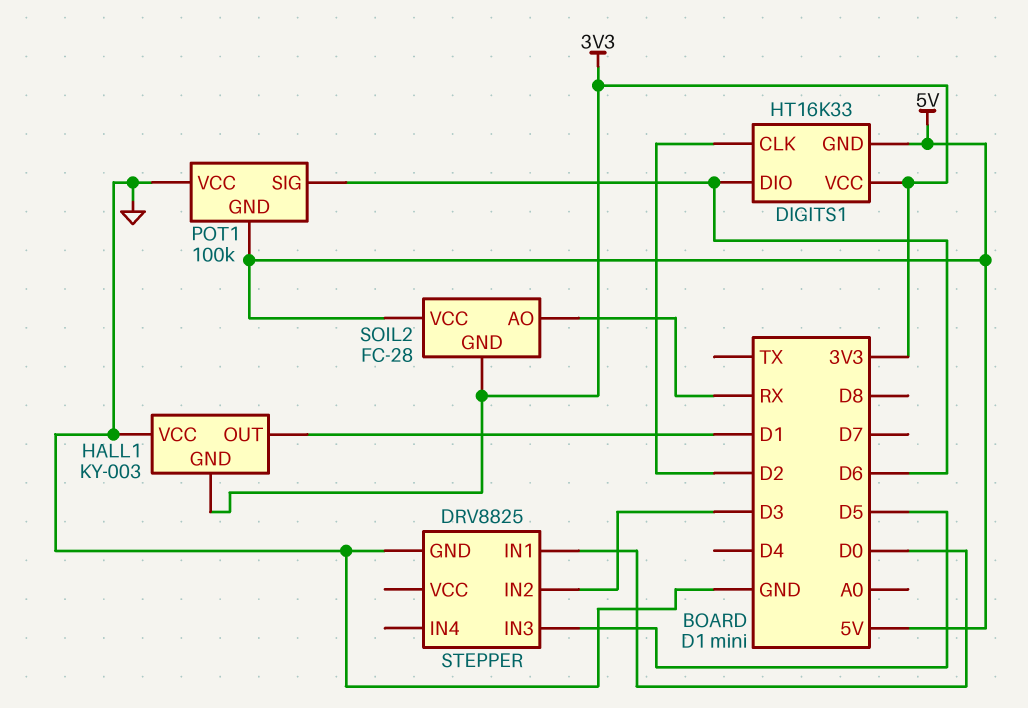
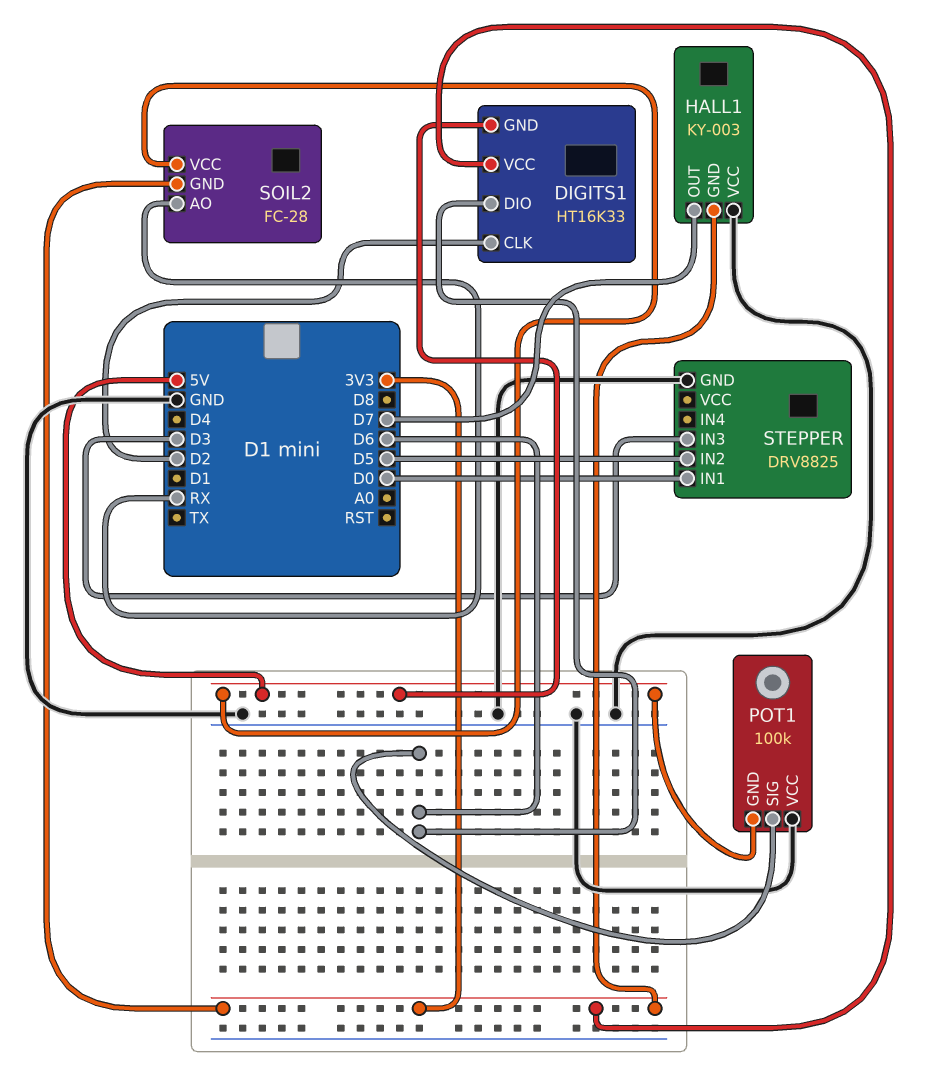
HALL1 pin OUT: D1 -> D7
STEPPER pin IN2: D3 -> D5
STEPPER pin IN3: D5 -> D3

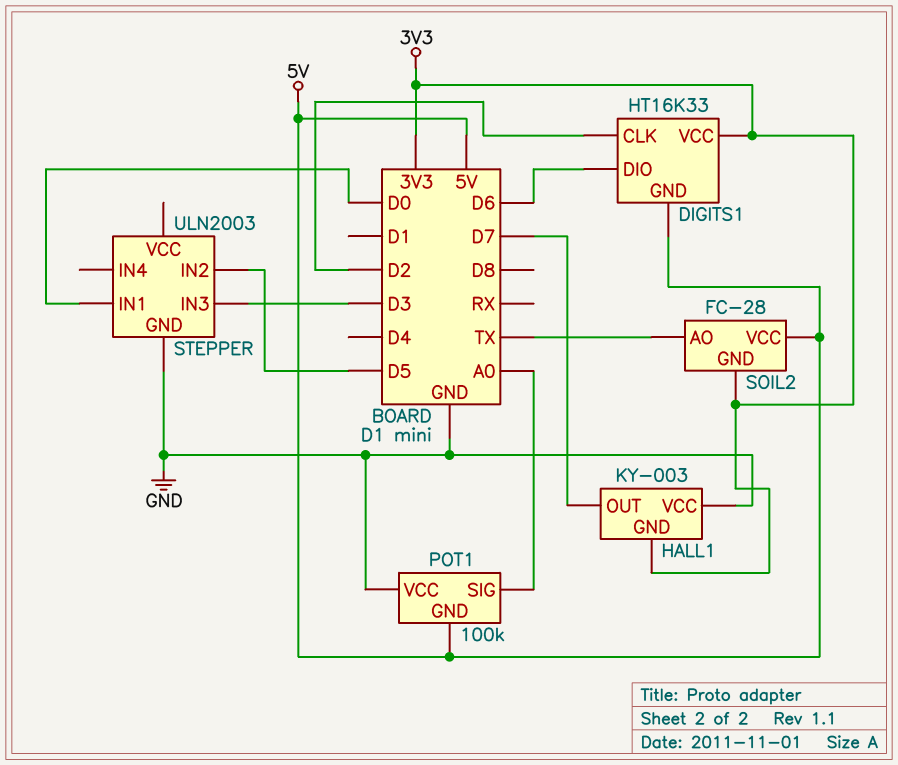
POT1 pin SIG: D6 -> A0
SOIL2 pin AO: RX -> TX
STEPPER: DRV8825 -> ULN2003

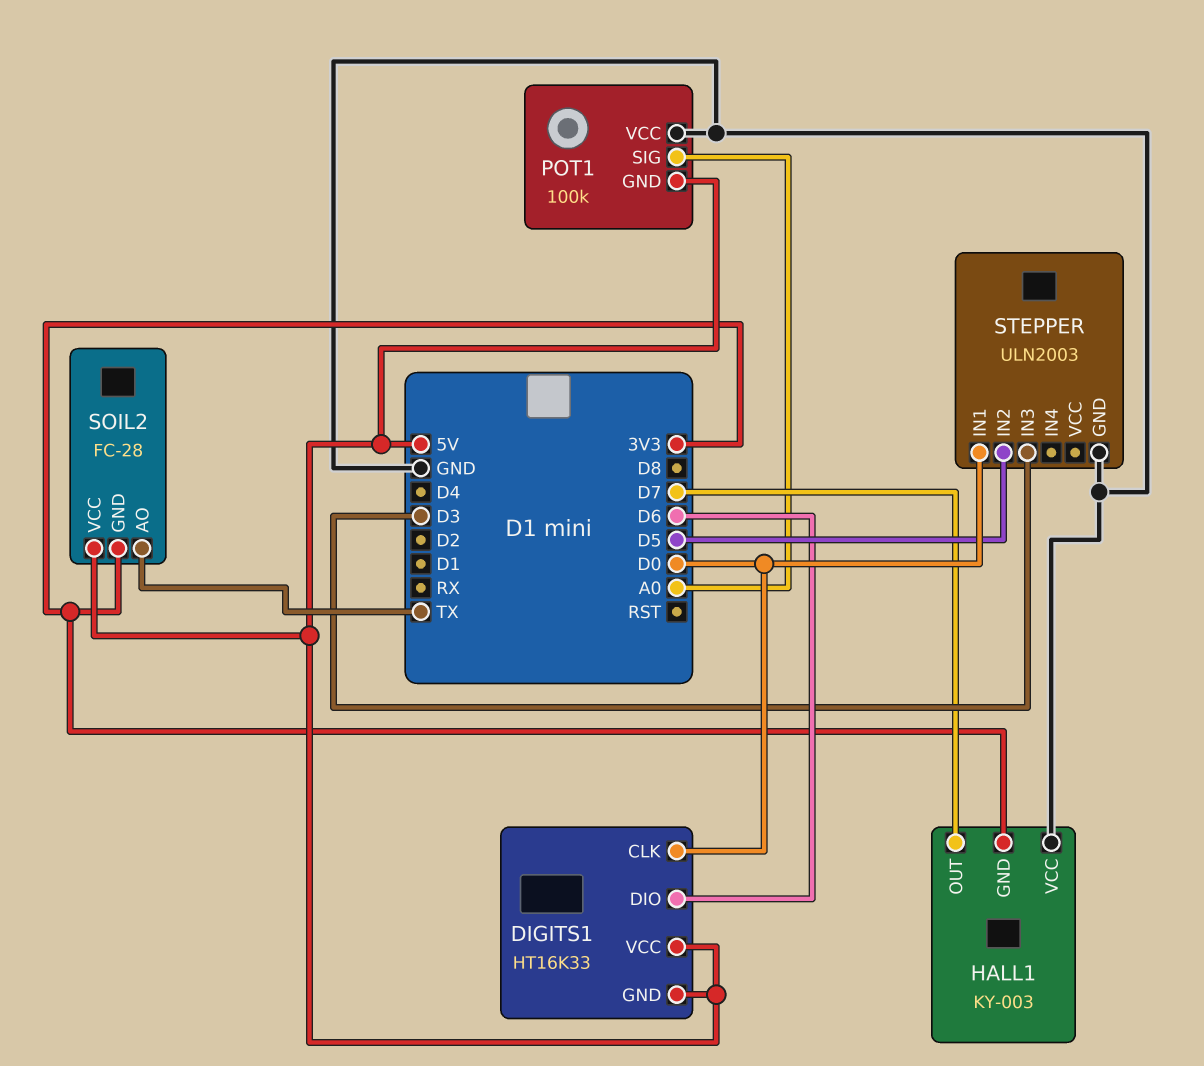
DIGITS1 pin CLK: D2 -> D0
DIGITS1 pin VCC: 3V3 -> 5V

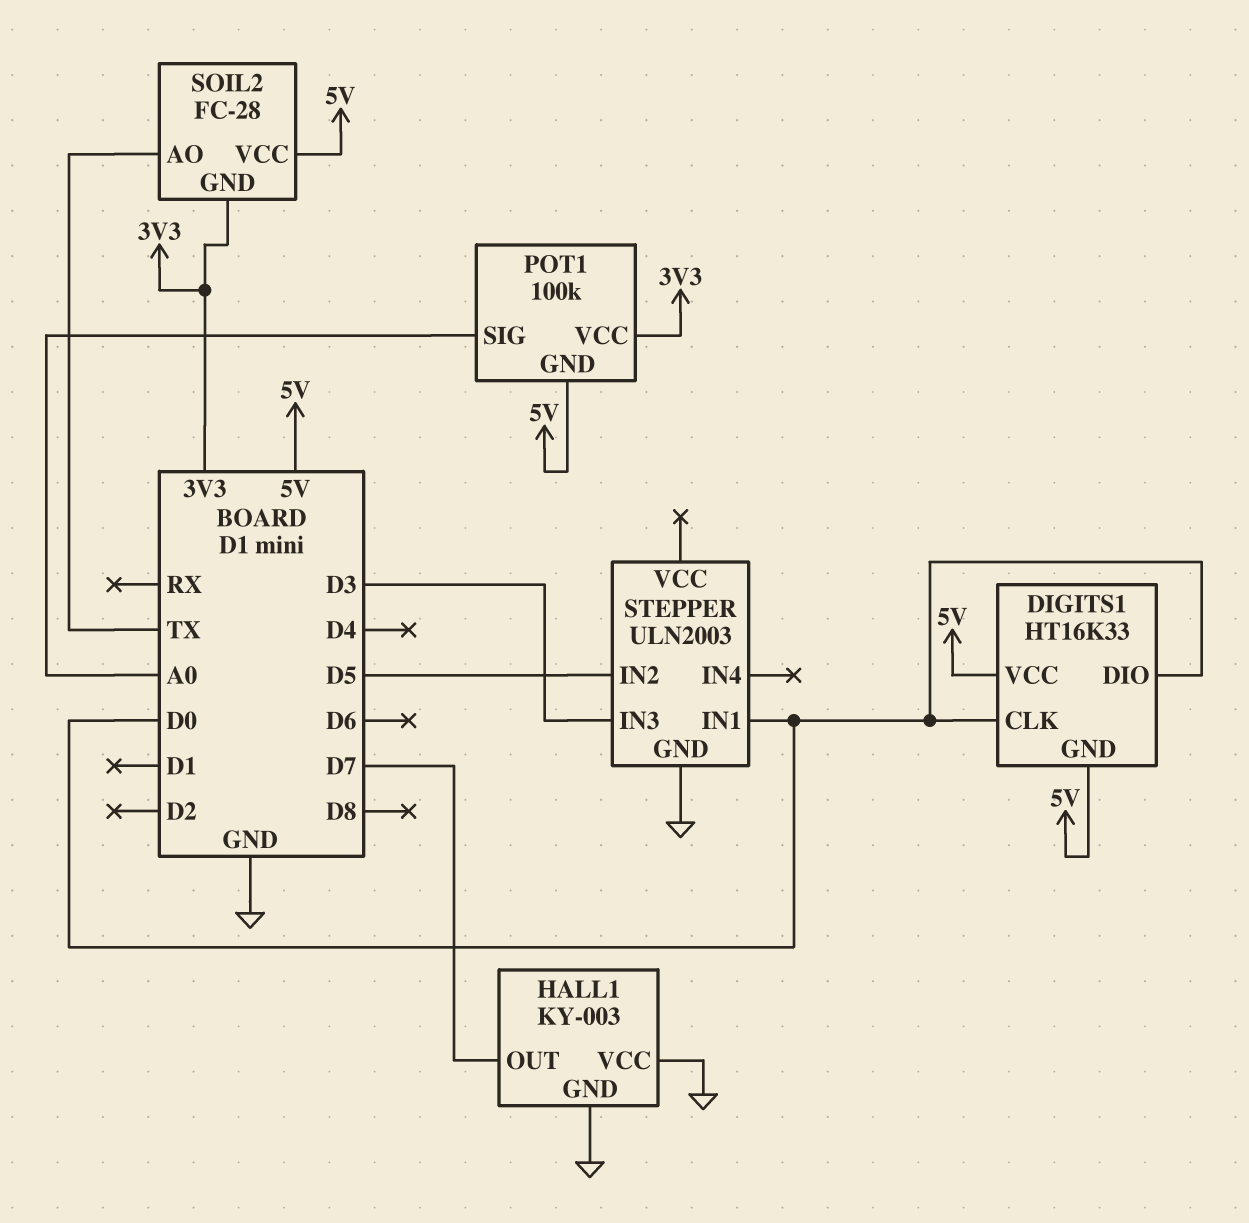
DIGITS1 pin DIO: D6 -> D0
HALL1 pin GND: 3V3 -> GND
POT1 pin VCC: GND -> 3V3

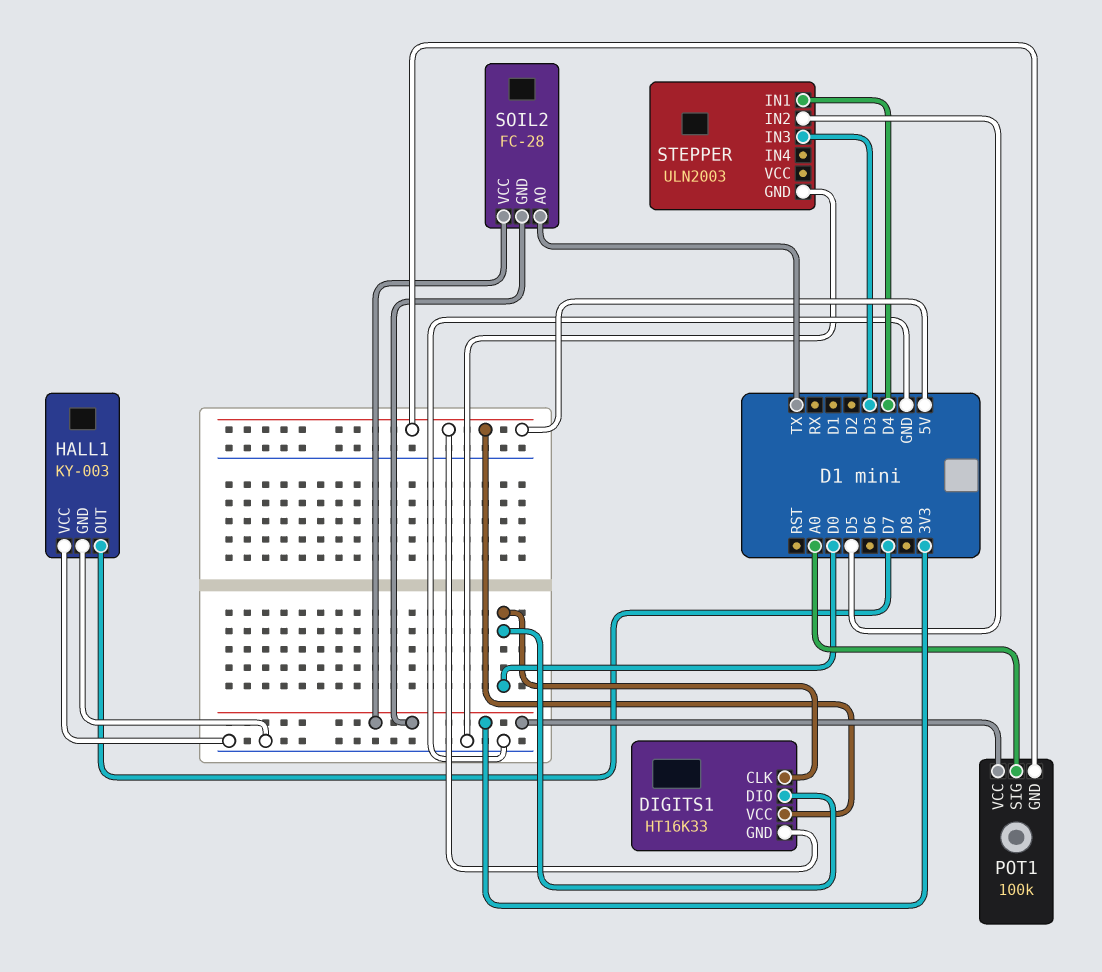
SOIL2 pin VCC: 5V -> 3V3
STEPPER pin IN1: D0 -> D4

